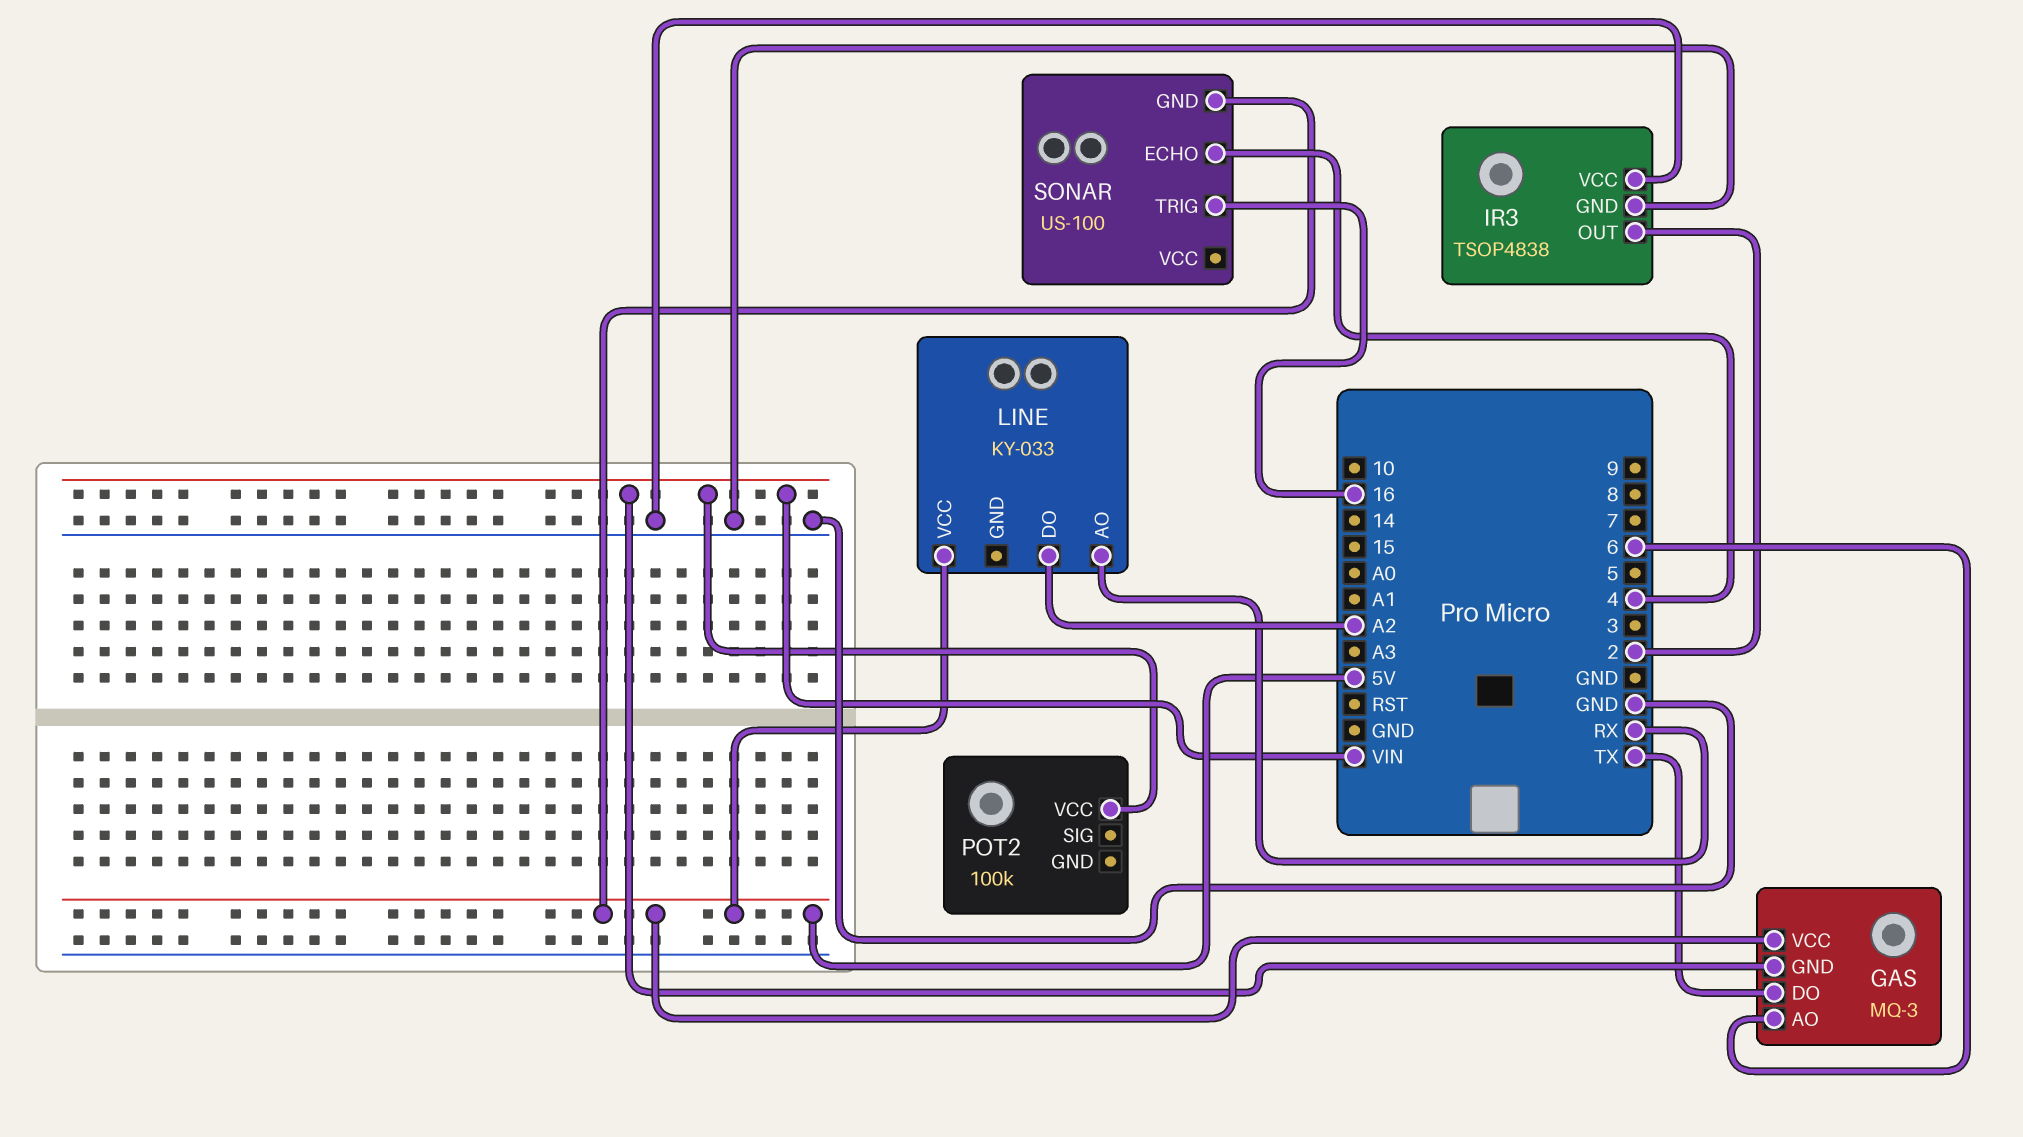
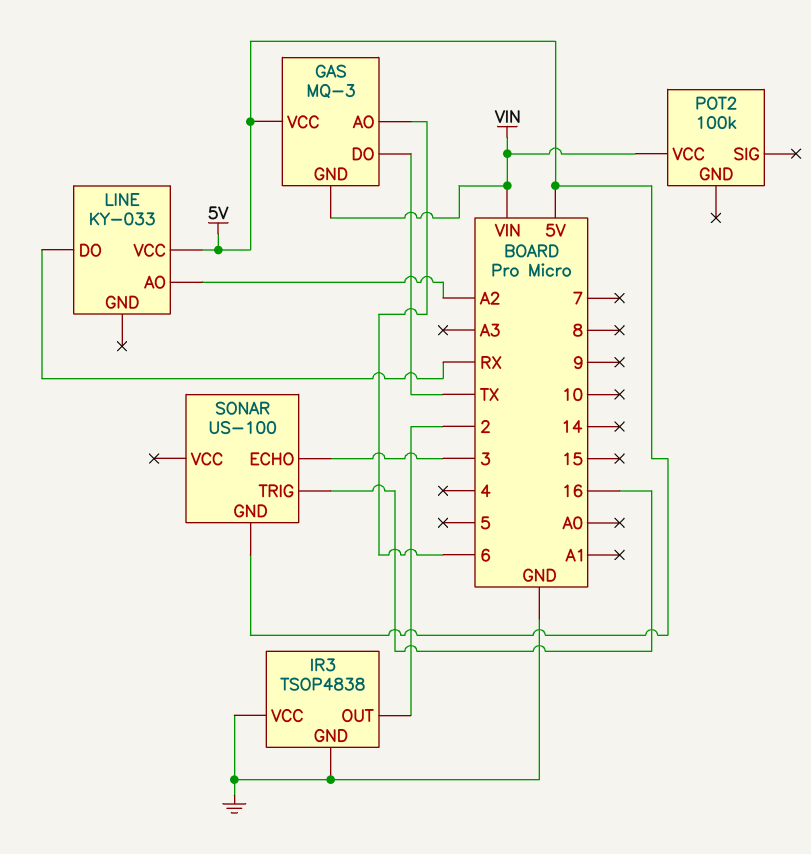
LINE pin AO: RX -> A2
LINE pin DO: A2 -> RX
SONAR pin ECHO: 4 -> 3

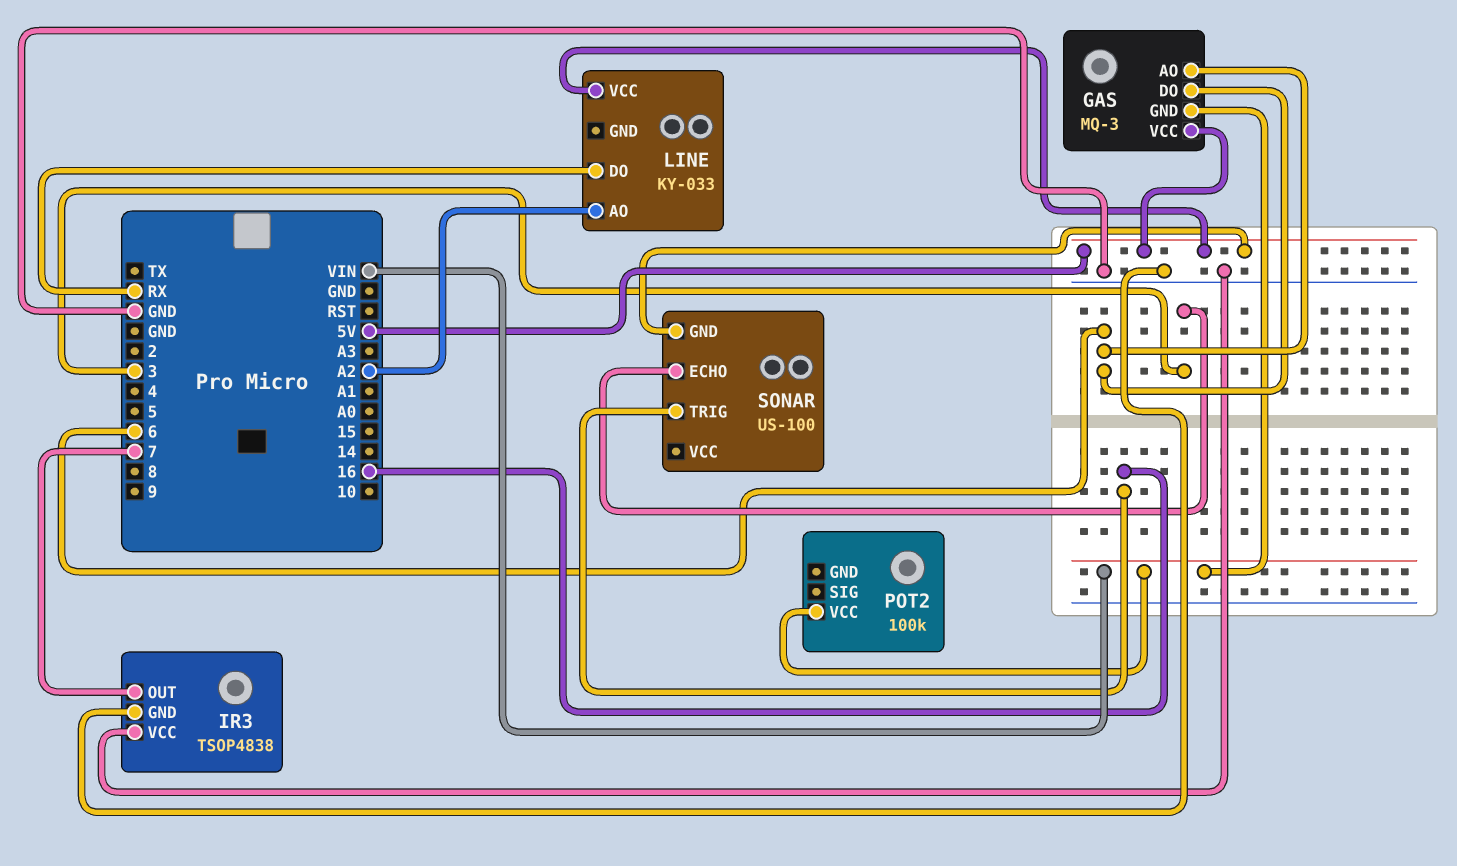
GAS pin DO: TX -> 6
IR3 pin OUT: 2 -> 7

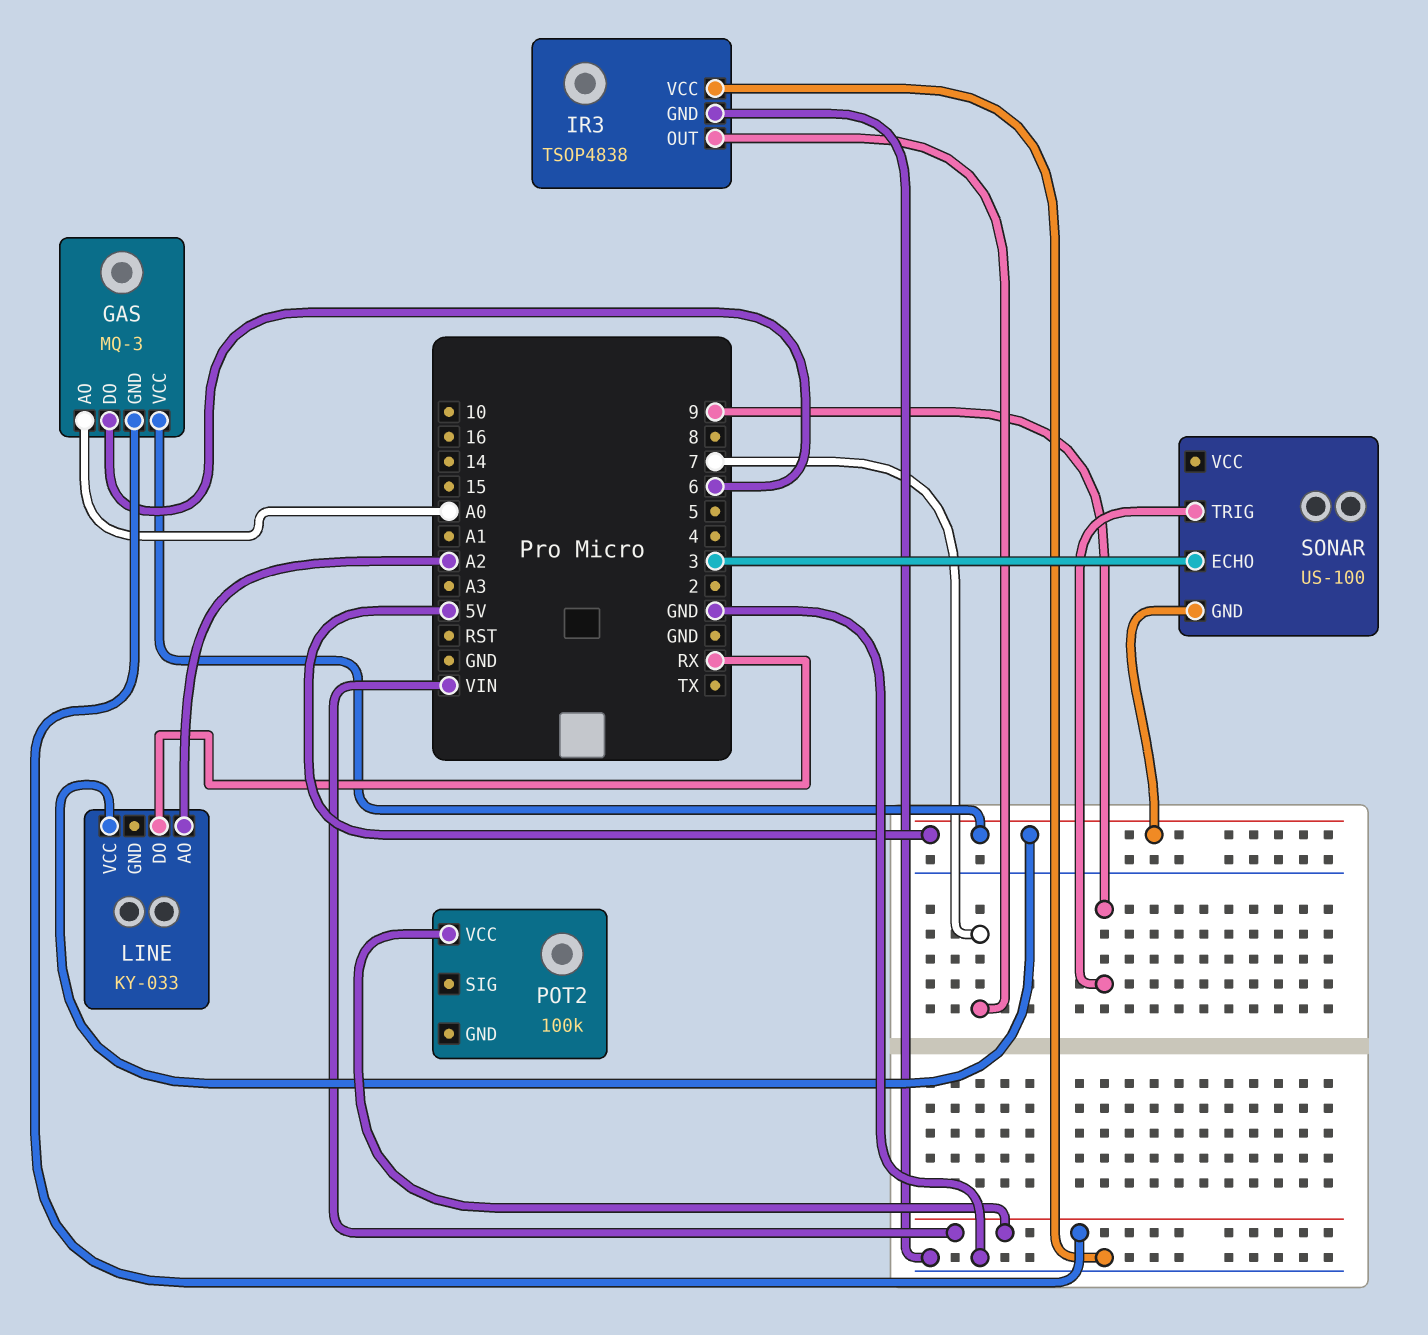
GAS pin AO: 6 -> A0
SONAR pin TRIG: 16 -> 9

